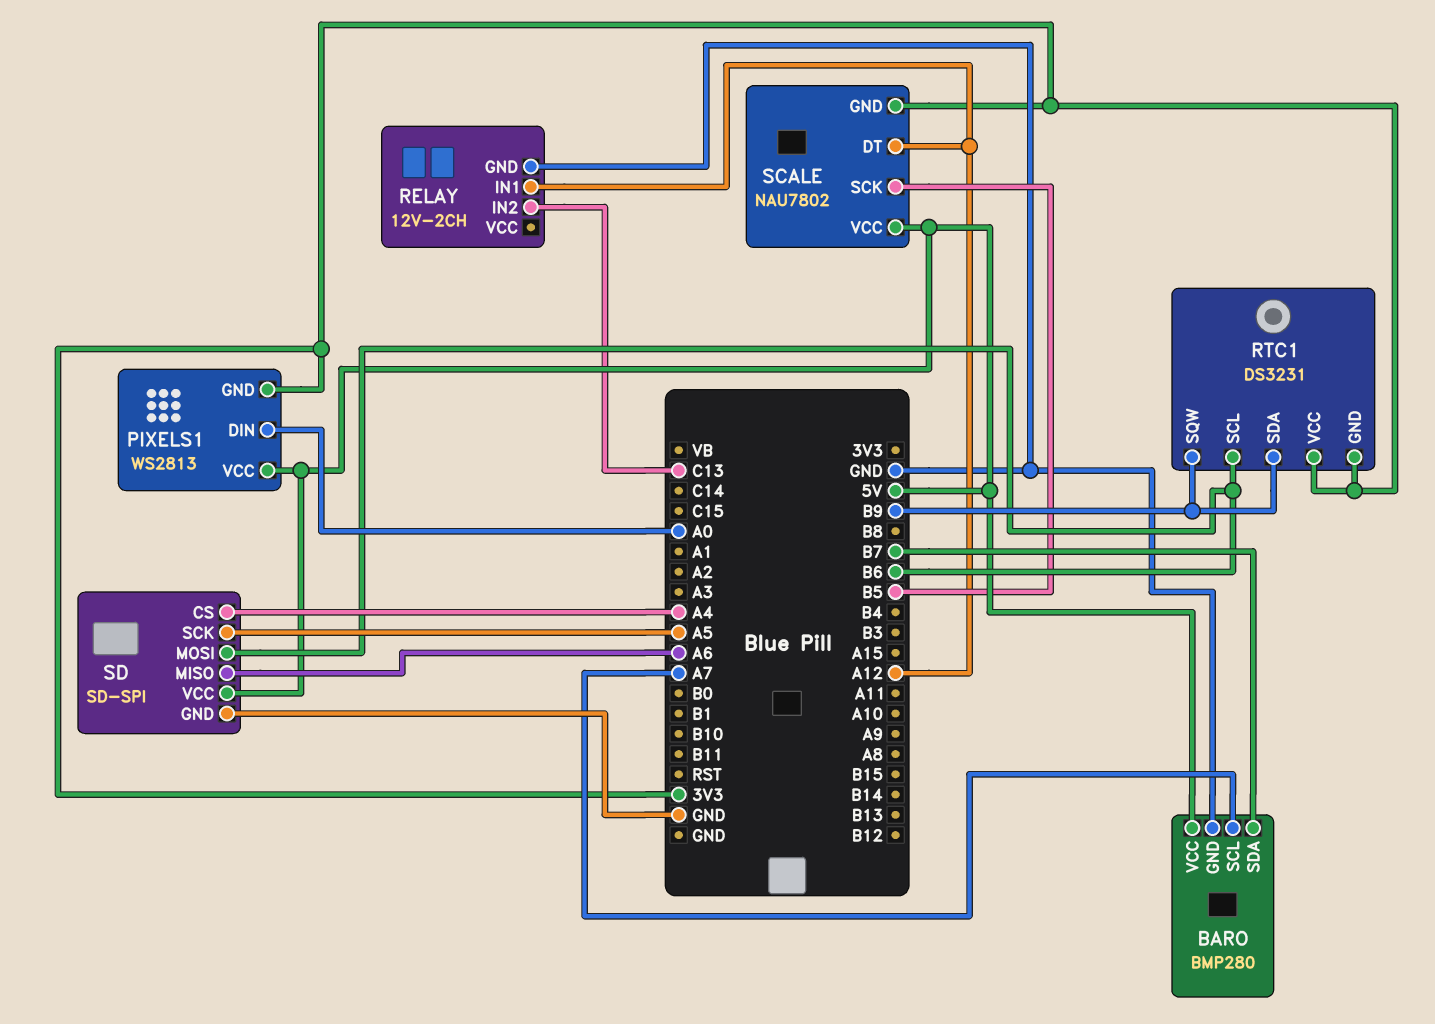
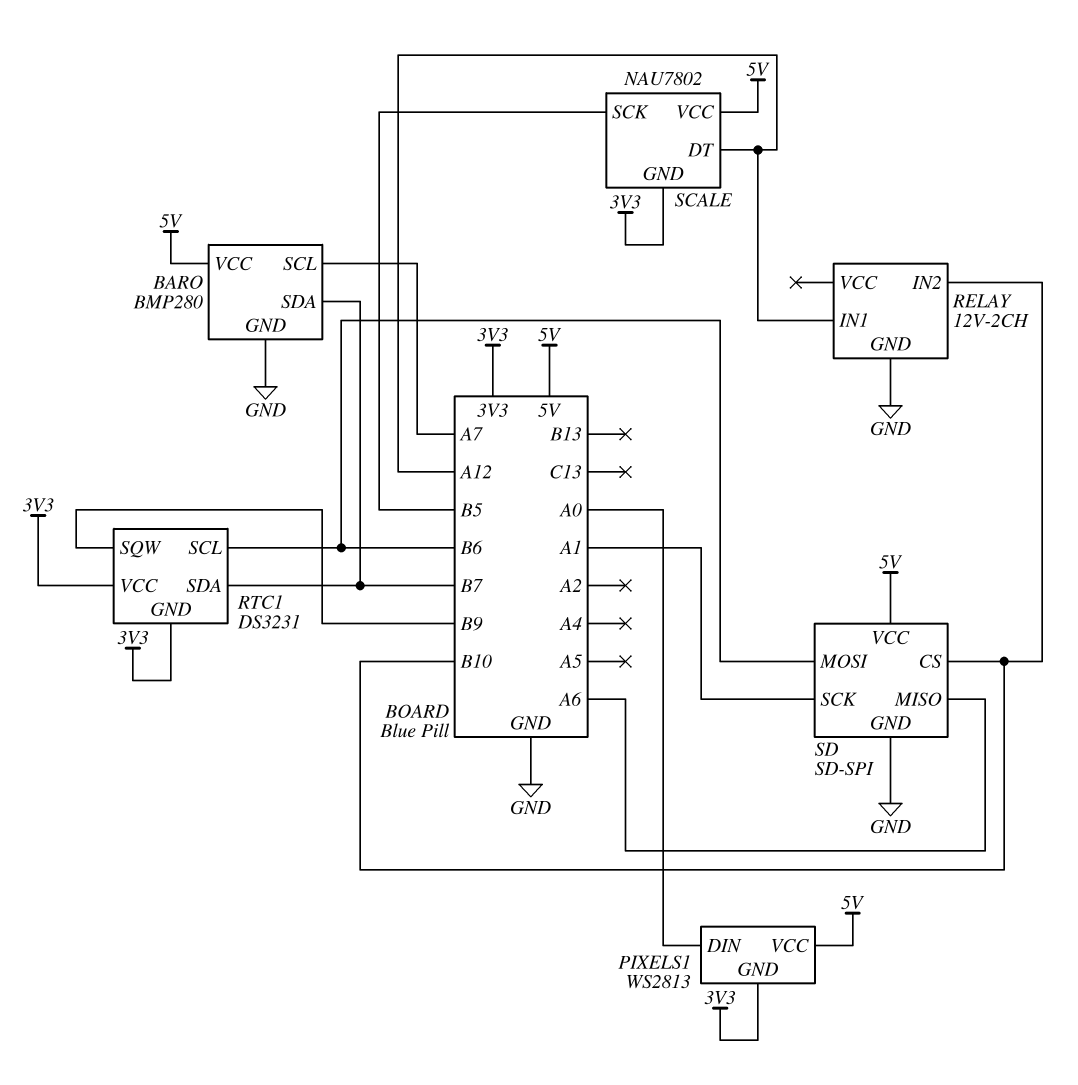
RELAY pin IN2: C13 -> B10
RTC1 pin SDA: B9 -> B7
SD pin CS: A4 -> B10
SD pin SCK: A5 -> A1

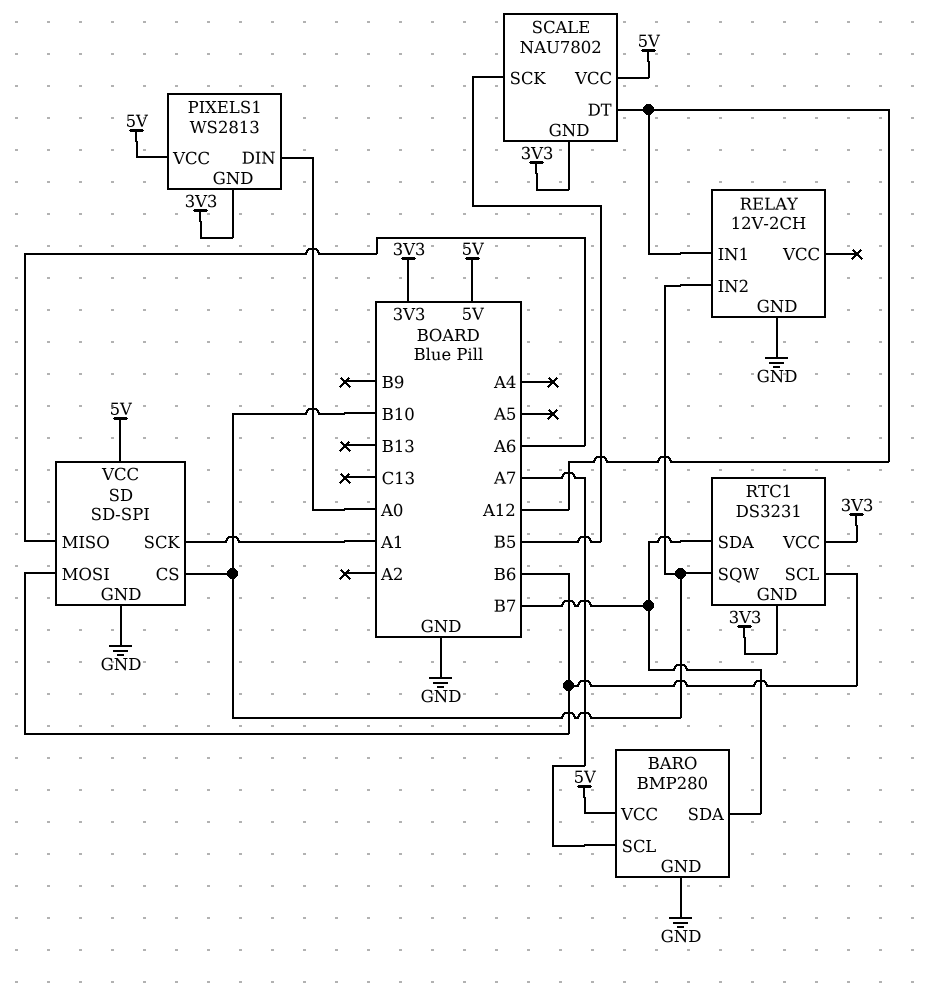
RTC1 pin SQW: B9 -> B10

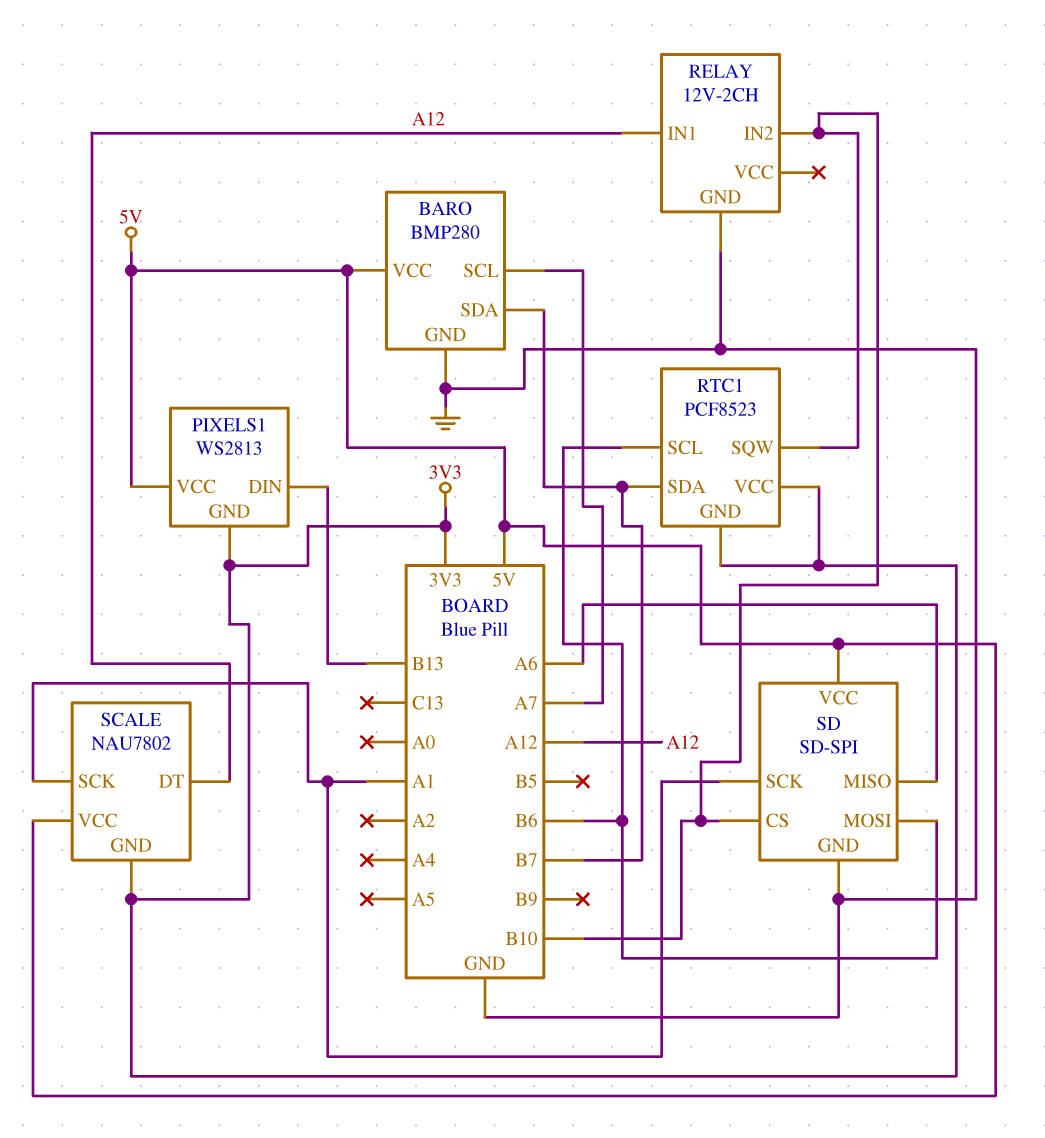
PIXELS1 pin DIN: A0 -> B13
RTC1: DS3231 -> PCF8523
SCALE pin SCK: B5 -> A1

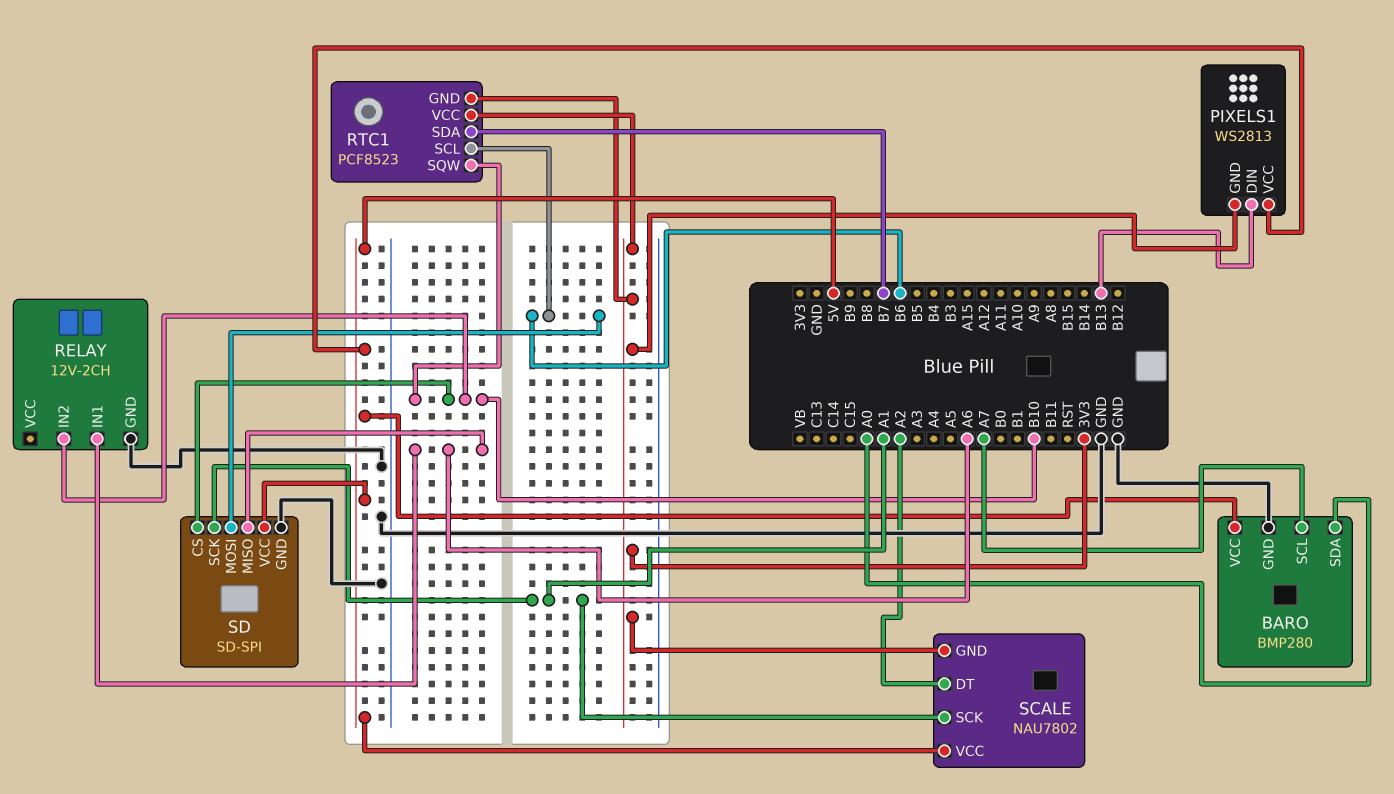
BARO pin SDA: B7 -> A0
RELAY pin IN1: A12 -> A6
SCALE pin DT: A12 -> A2

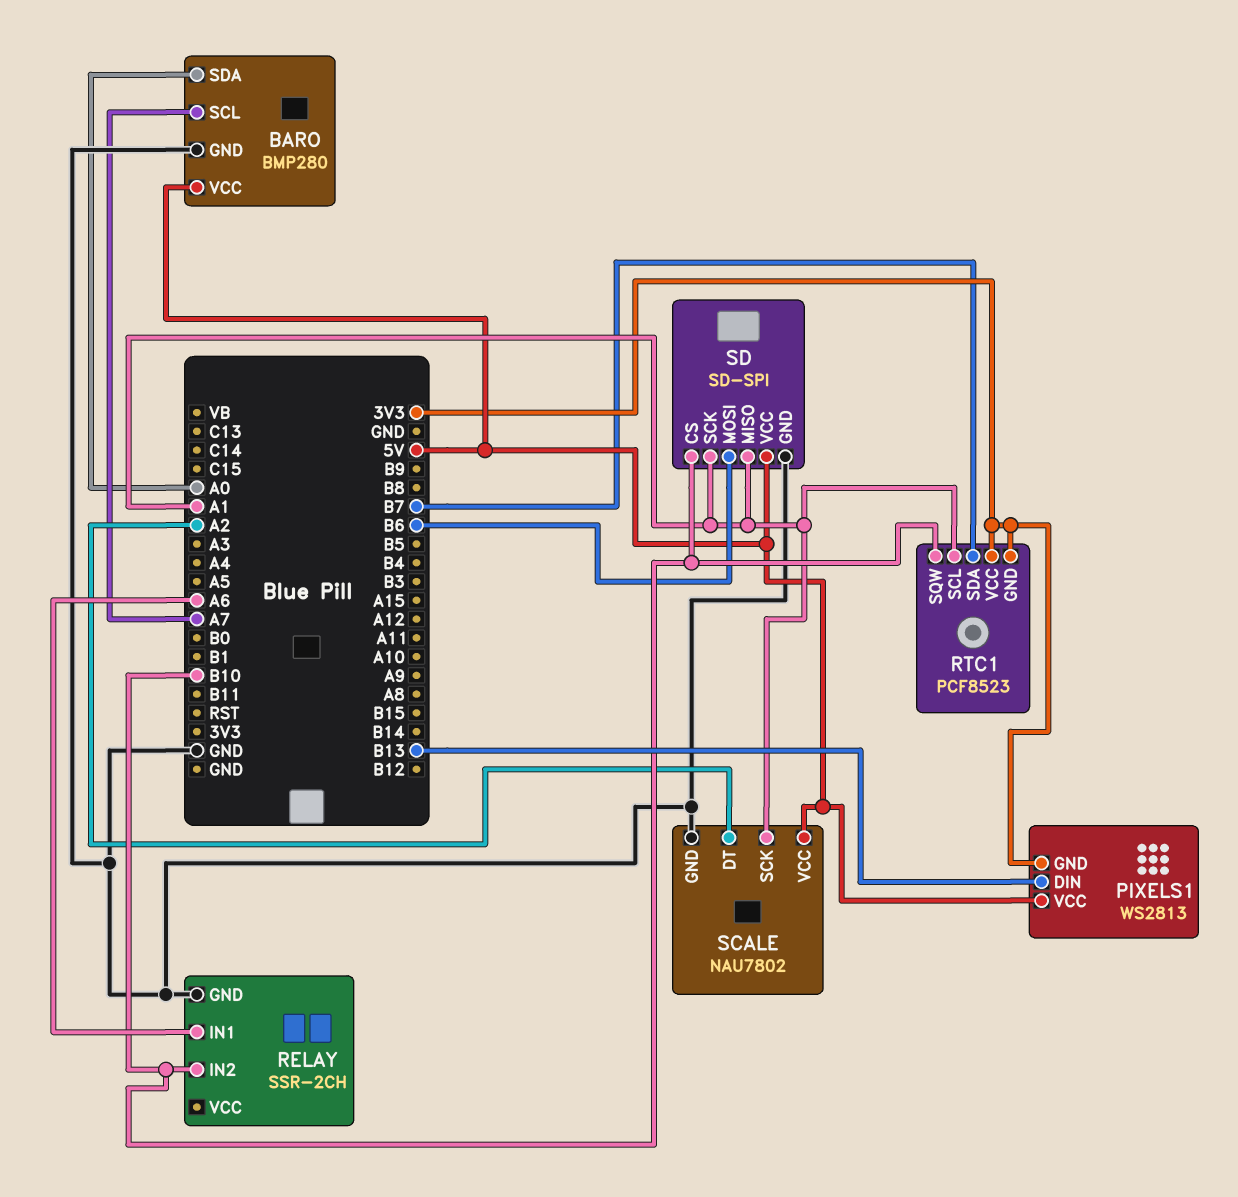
RELAY: 12V-2CH -> SSR-2CH
RTC1 pin SCL: B6 -> A1
SCALE pin GND: 3V3 -> GND
SD pin MISO: A6 -> A1

